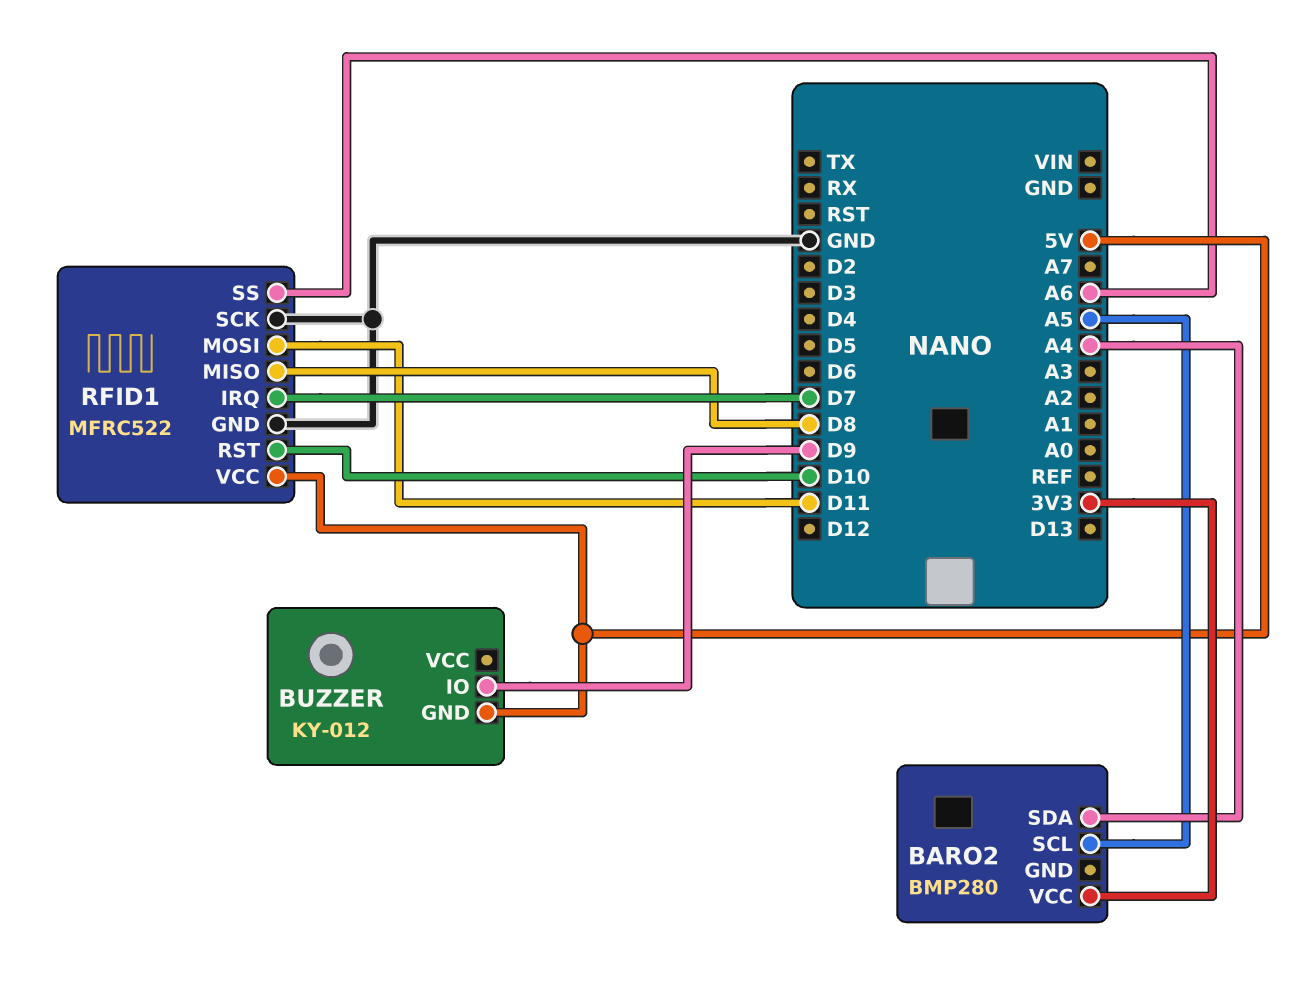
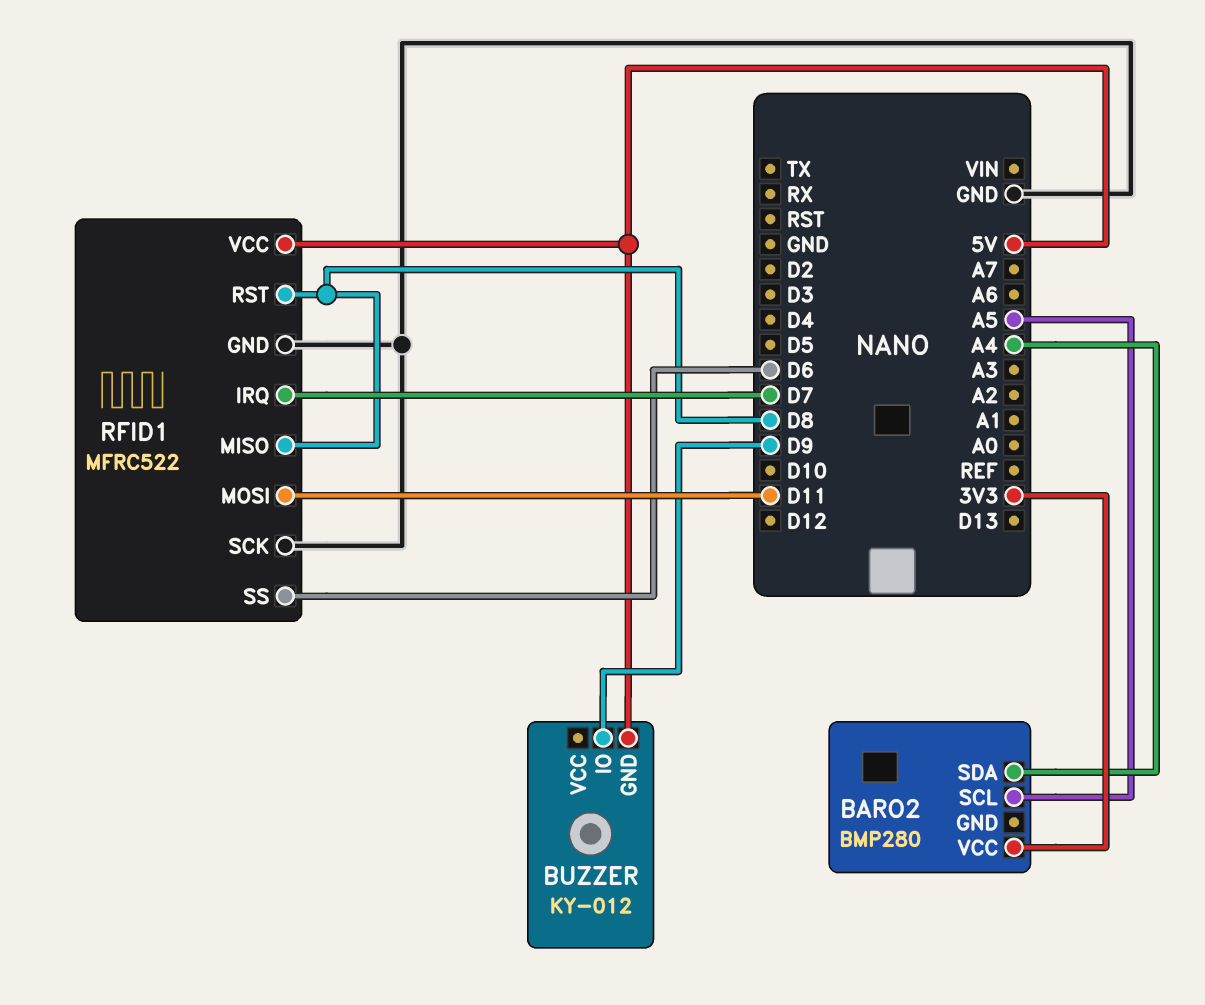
RFID1 pin RST: D10 -> D8
RFID1 pin SS: A6 -> D6

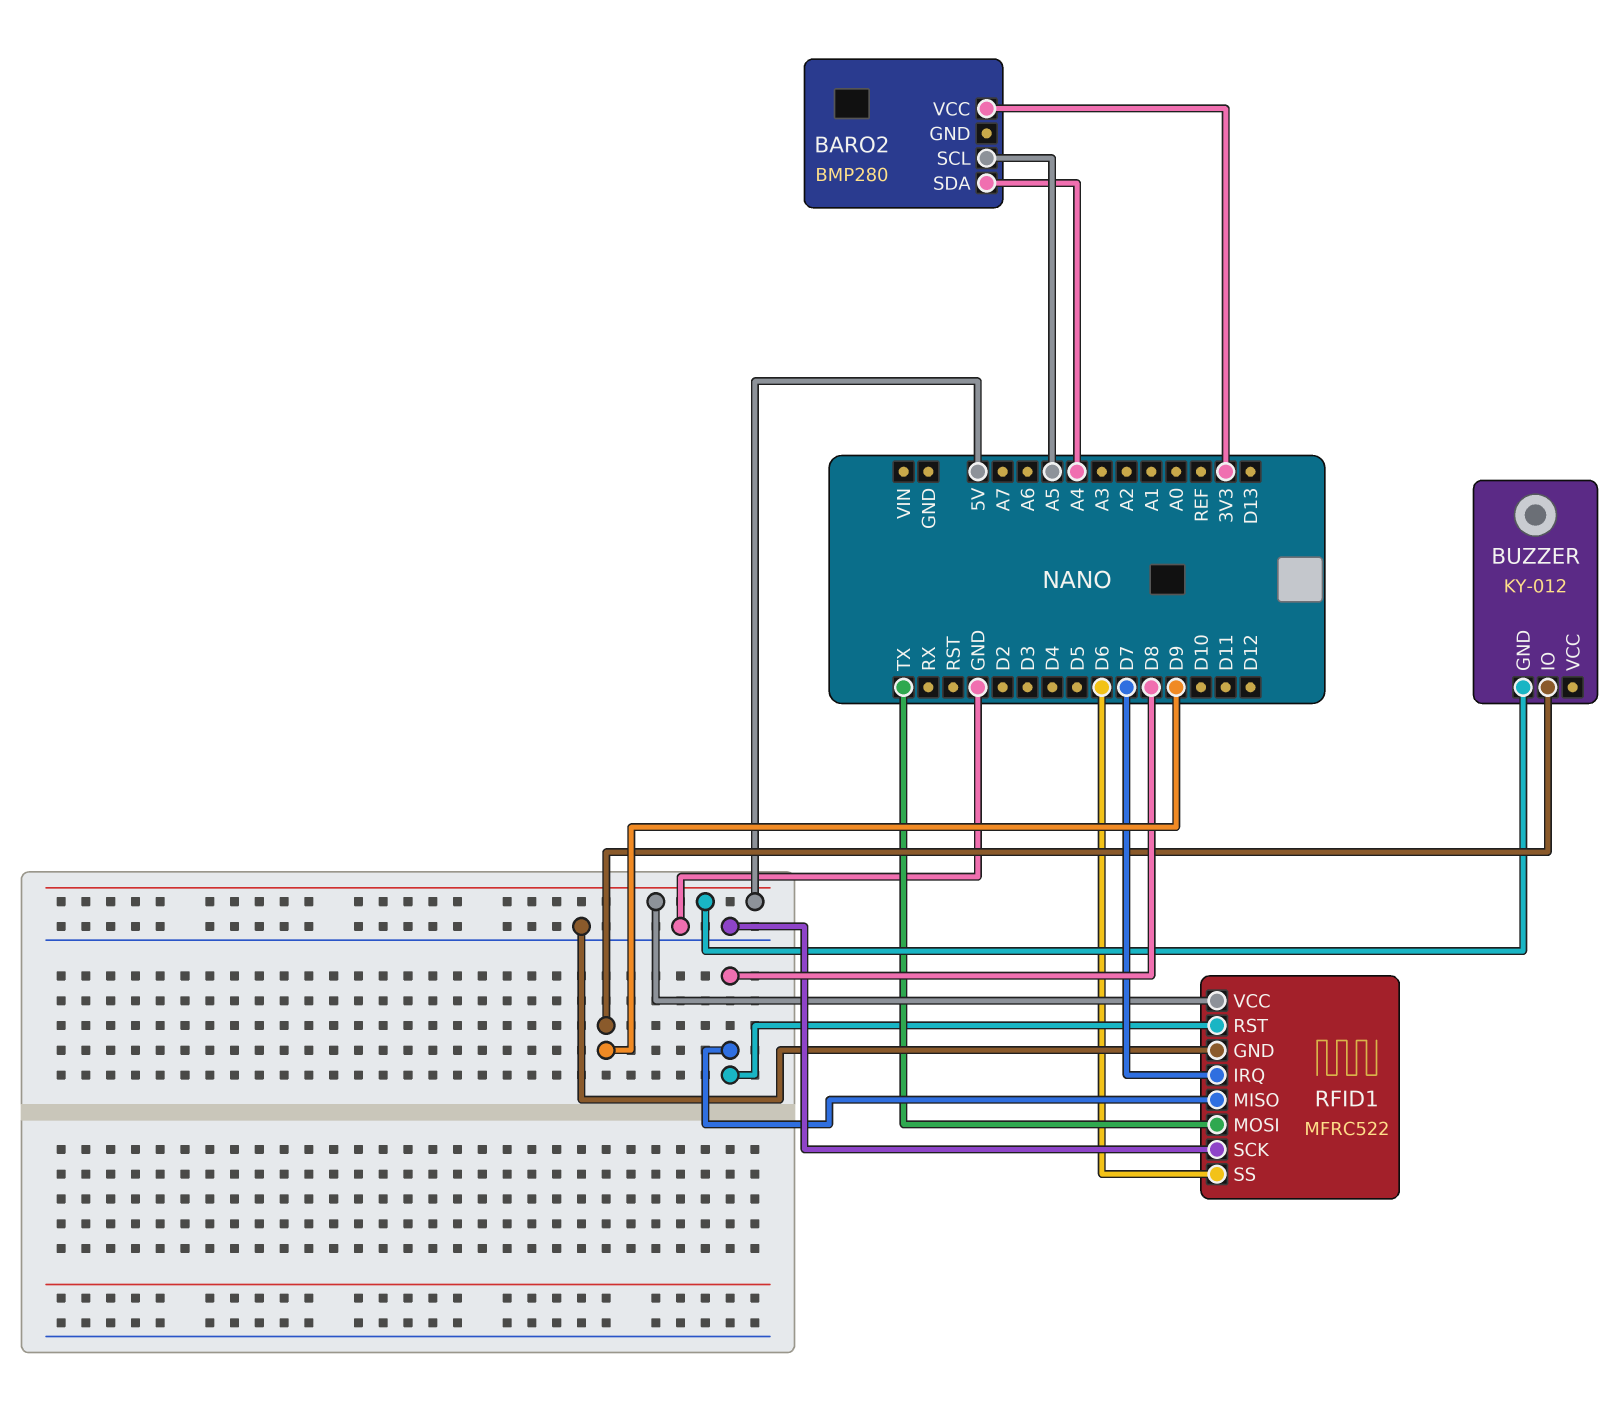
RFID1 pin MOSI: D11 -> TX

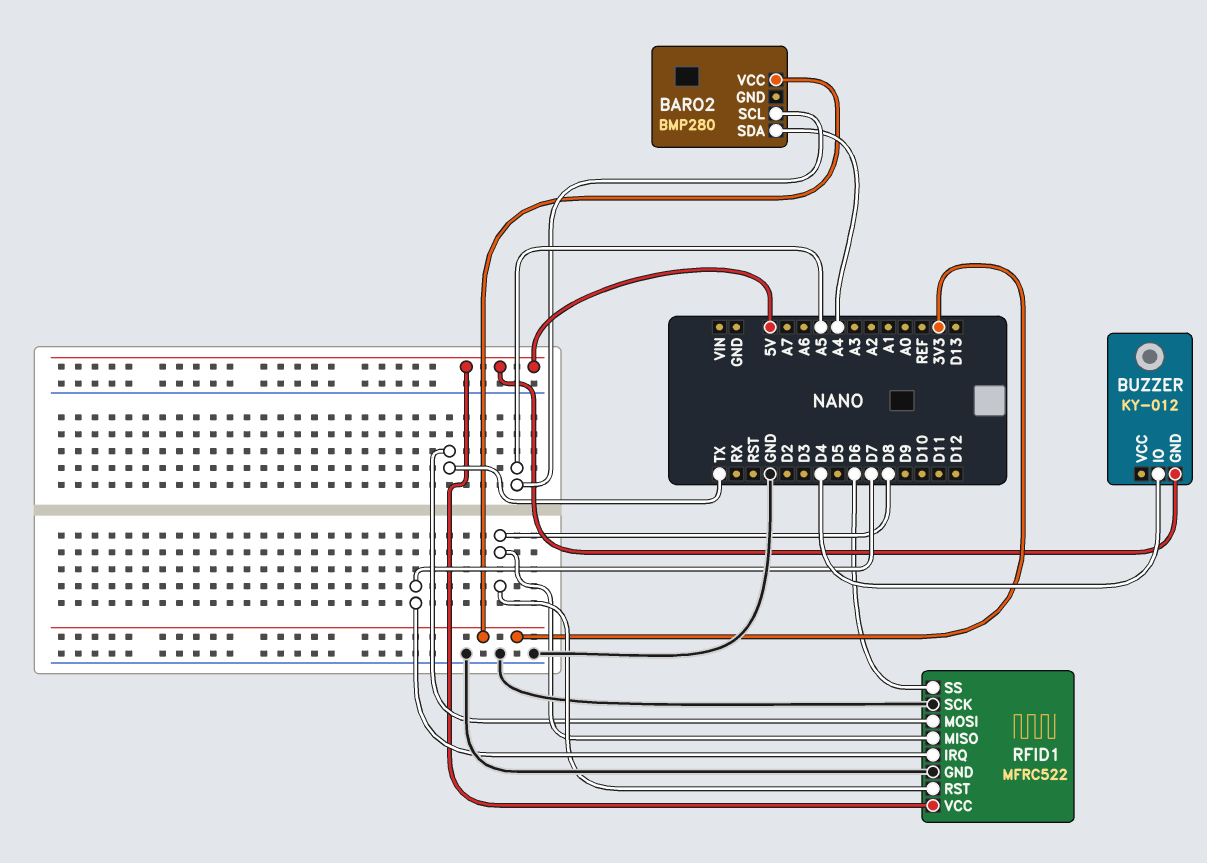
BUZZER pin IO: D9 -> D4

